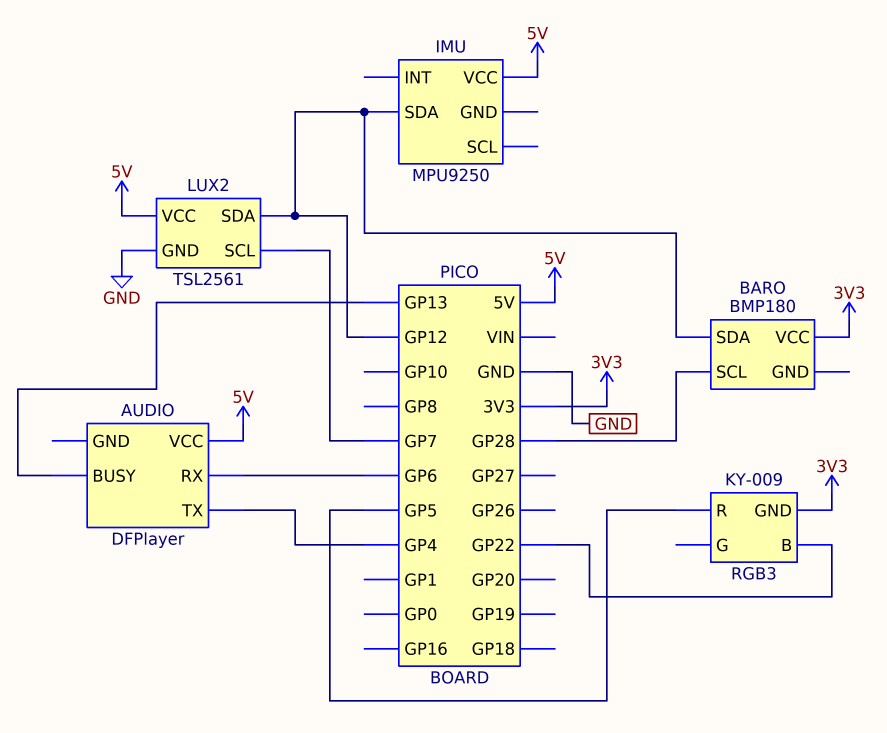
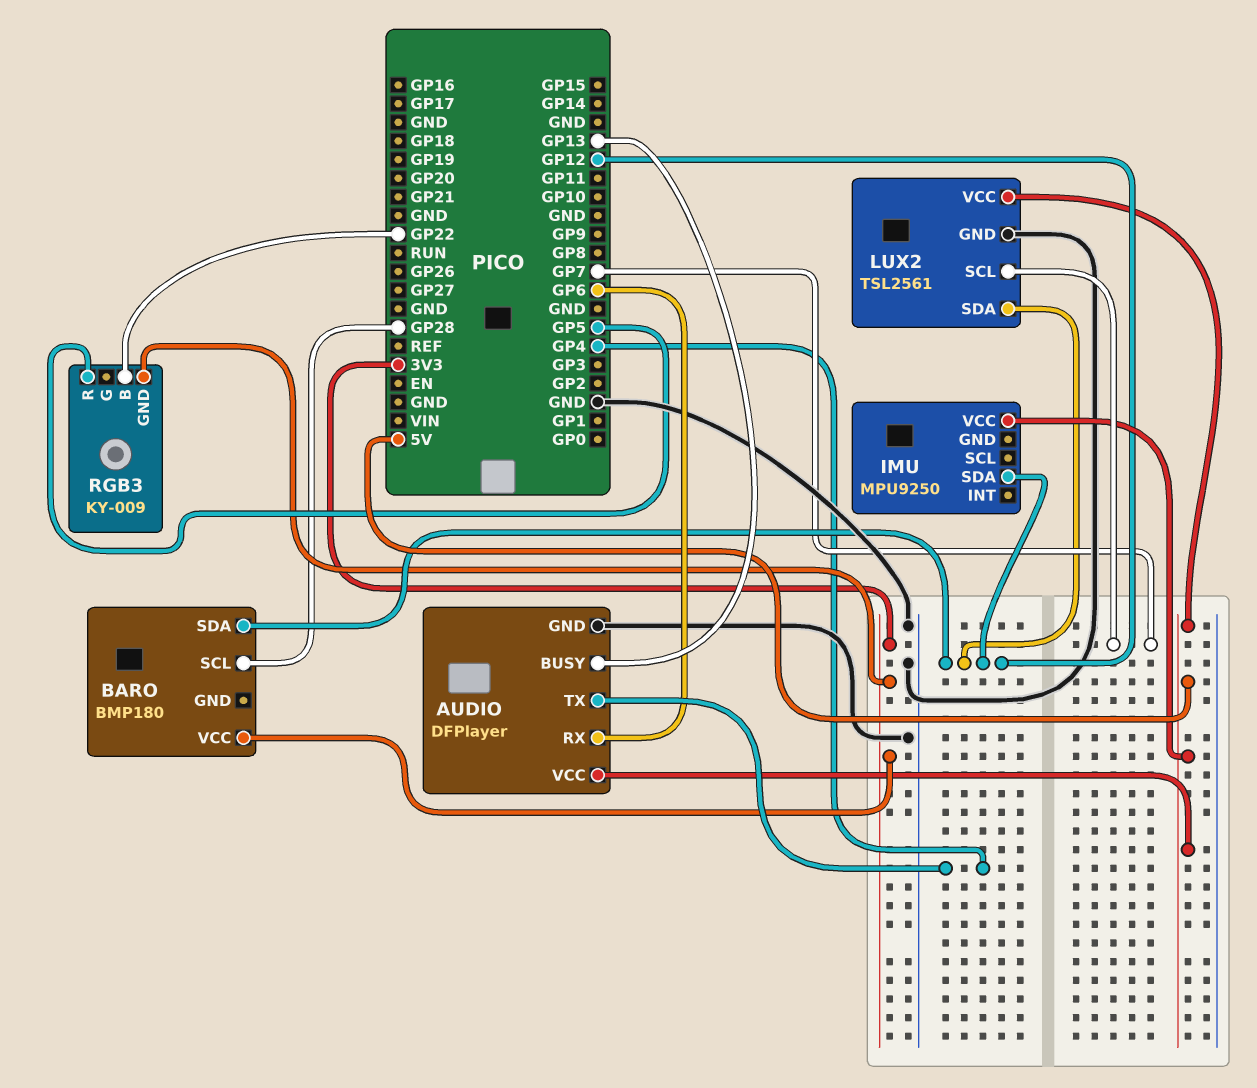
AUDIO pin GND: none -> GND

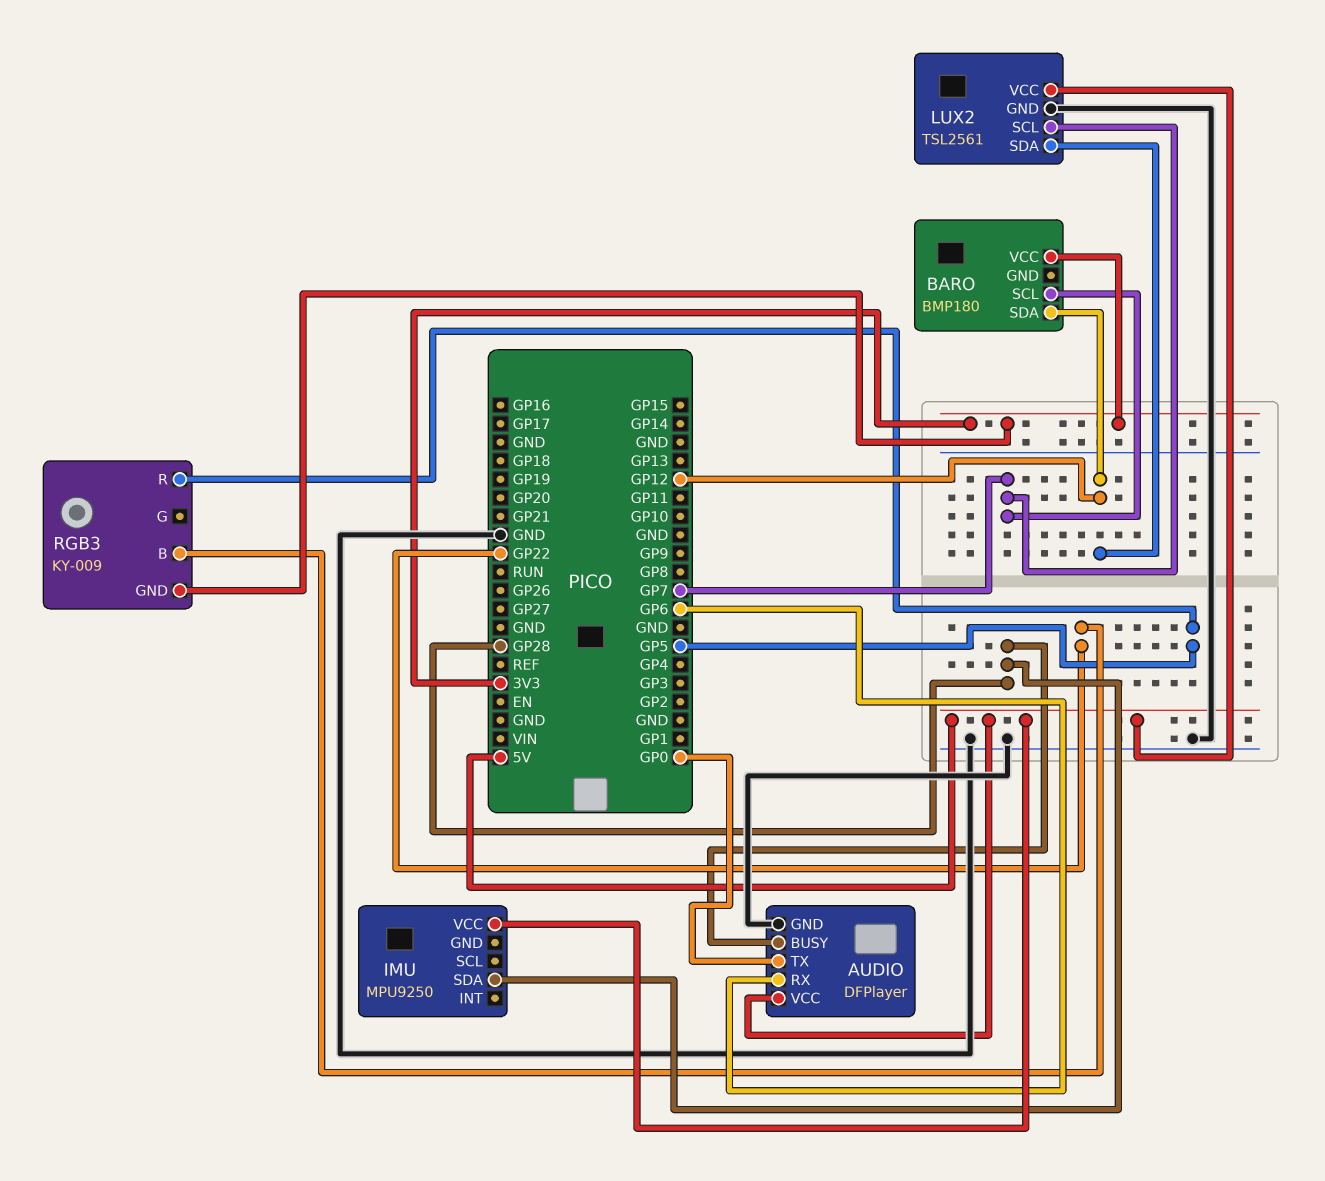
AUDIO pin BUSY: GP13 -> GP28
AUDIO pin TX: GP4 -> GP0
BARO pin SCL: GP28 -> GP7
IMU pin SDA: GP12 -> GP28

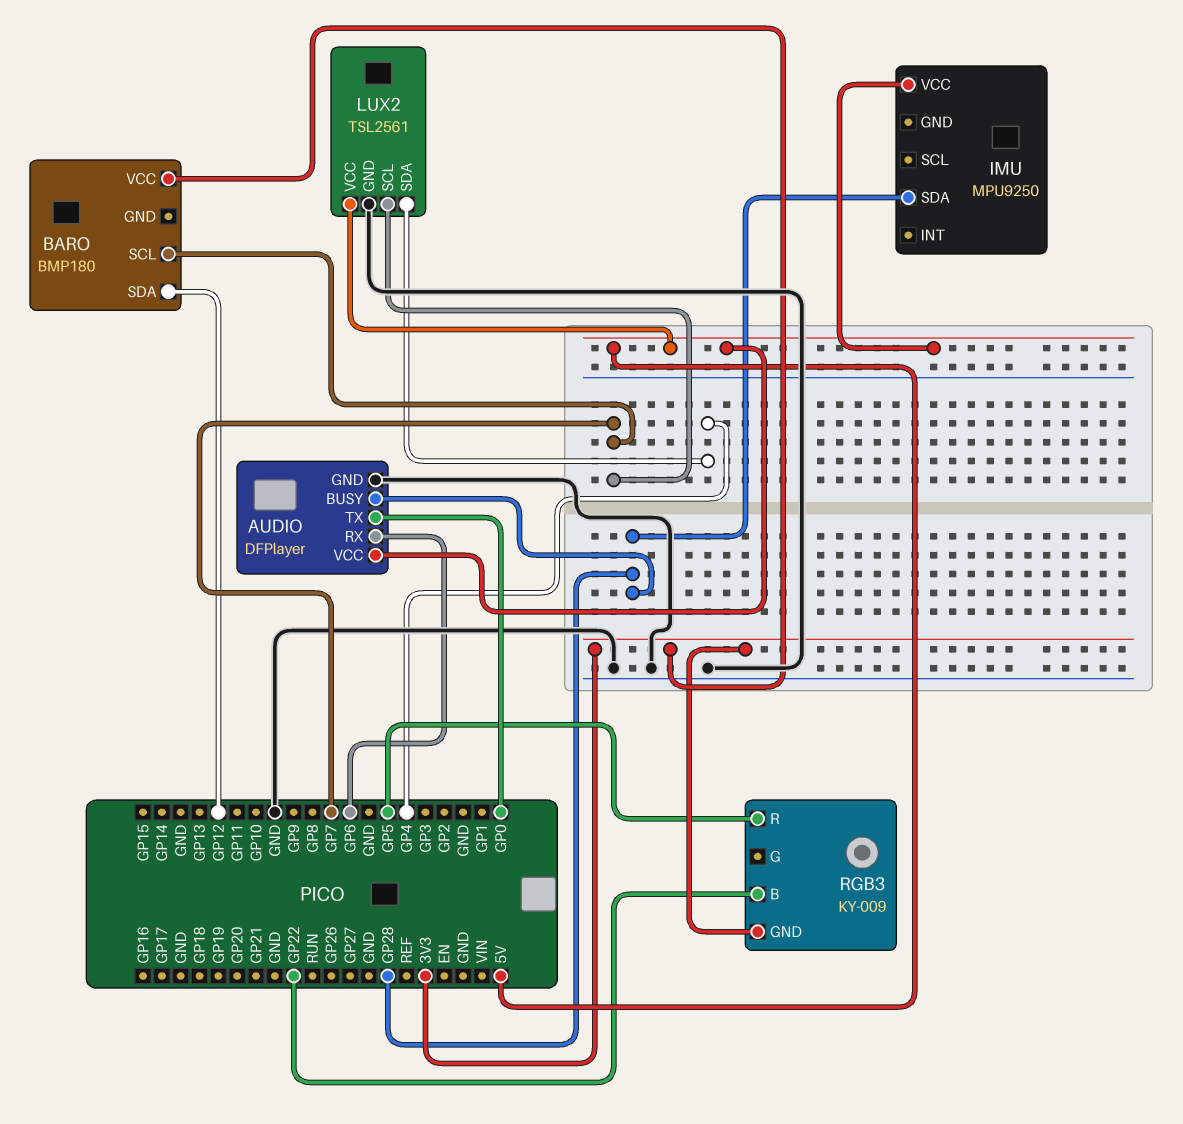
LUX2 pin SDA: GP12 -> GP4

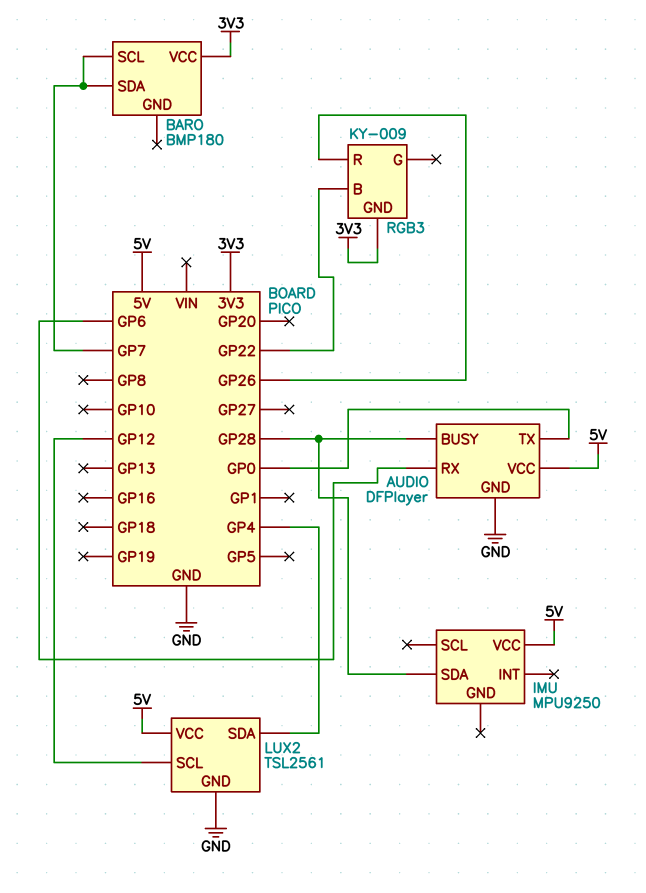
BARO pin SDA: GP12 -> GP7
LUX2 pin SCL: GP7 -> GP12
RGB3 pin R: GP5 -> GP26

